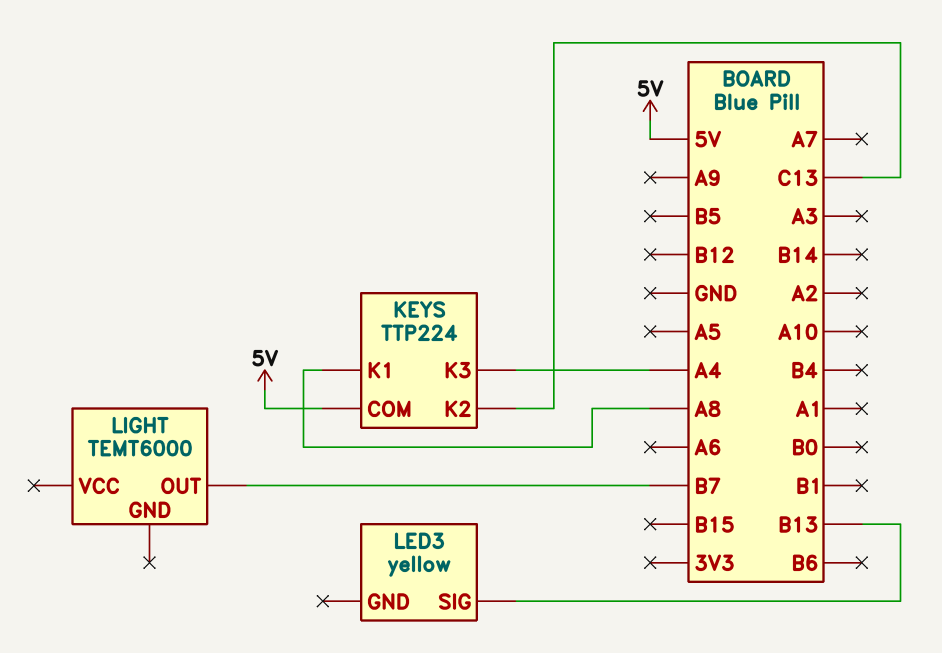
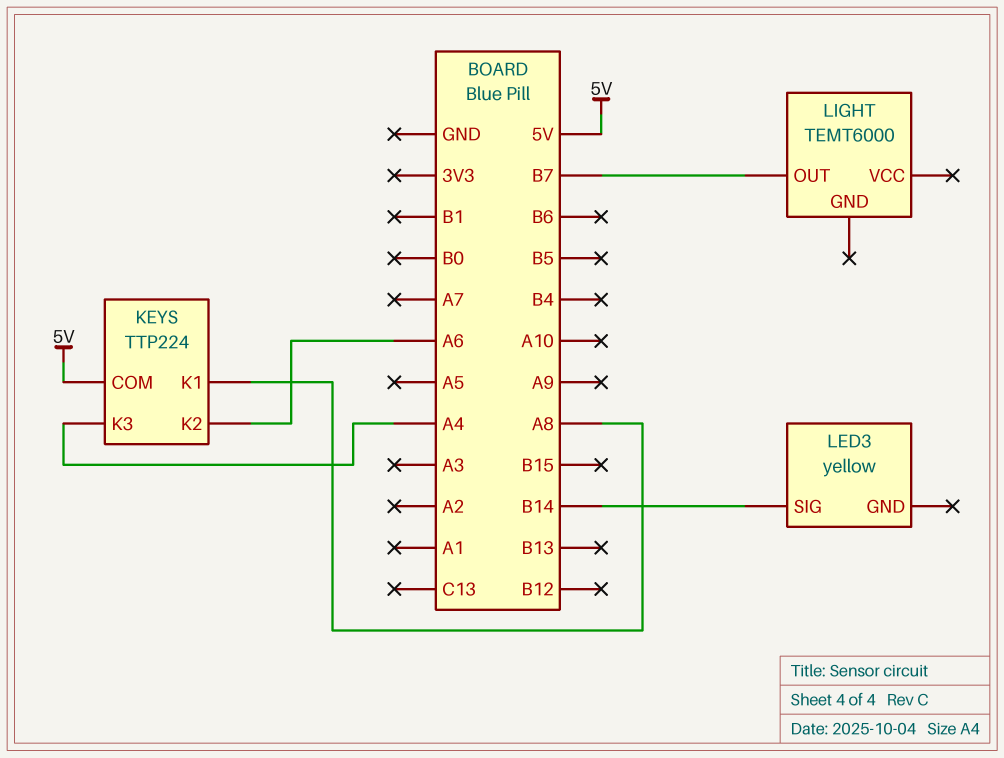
KEYS pin K2: C13 -> A6
LED3 pin SIG: B13 -> B14

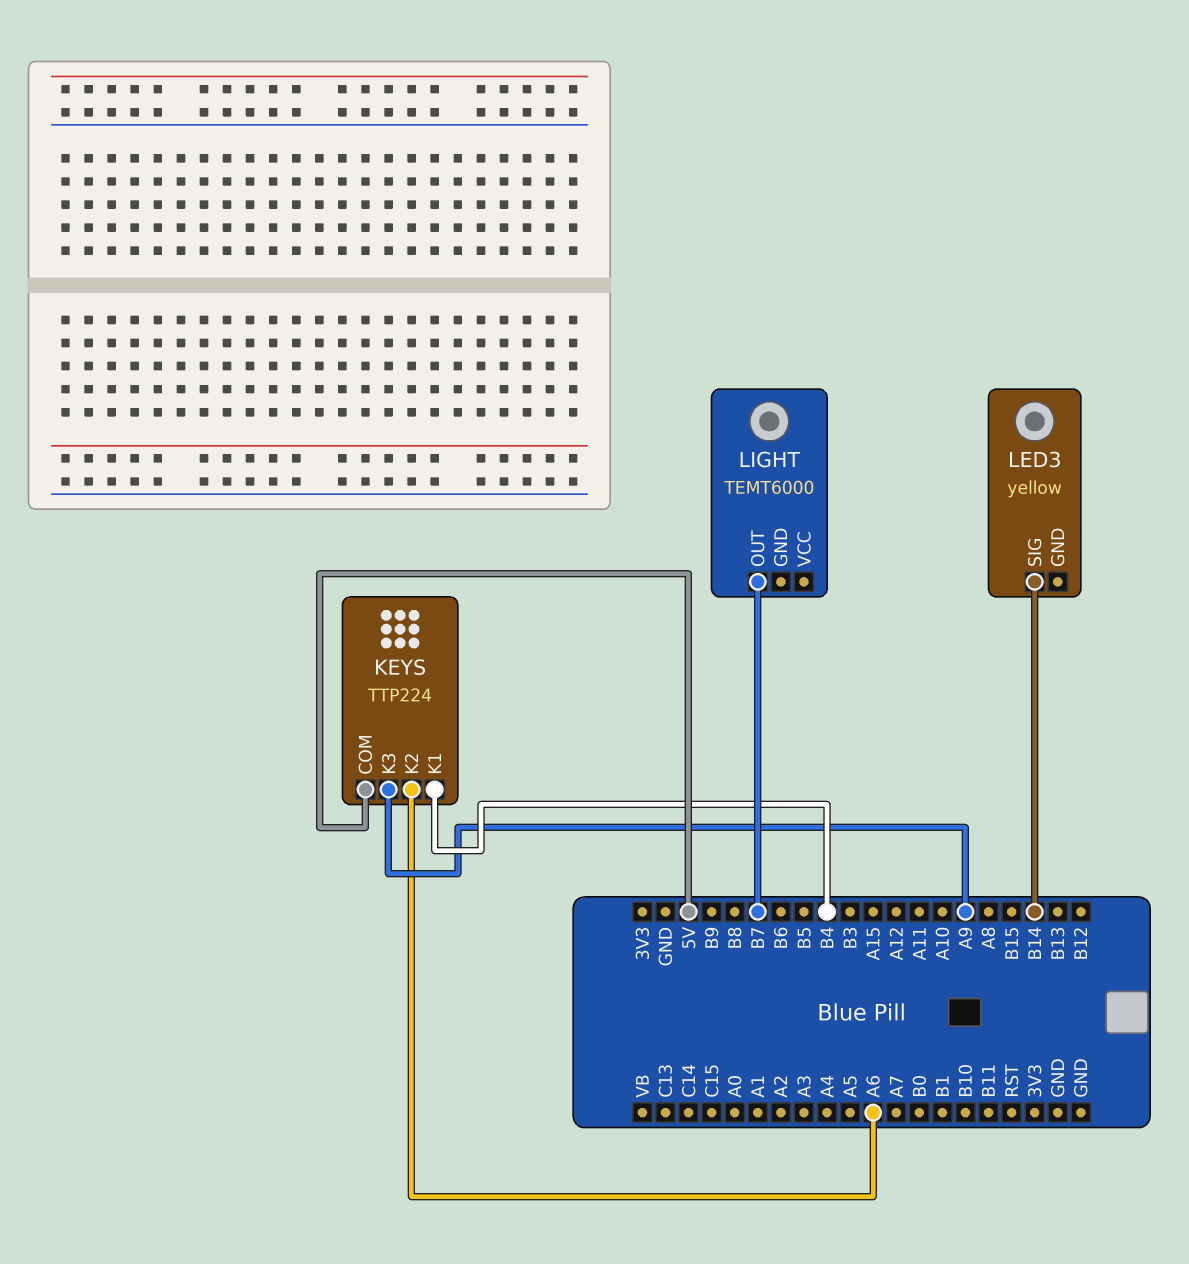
KEYS pin K1: A8 -> B4
KEYS pin K3: A4 -> A9

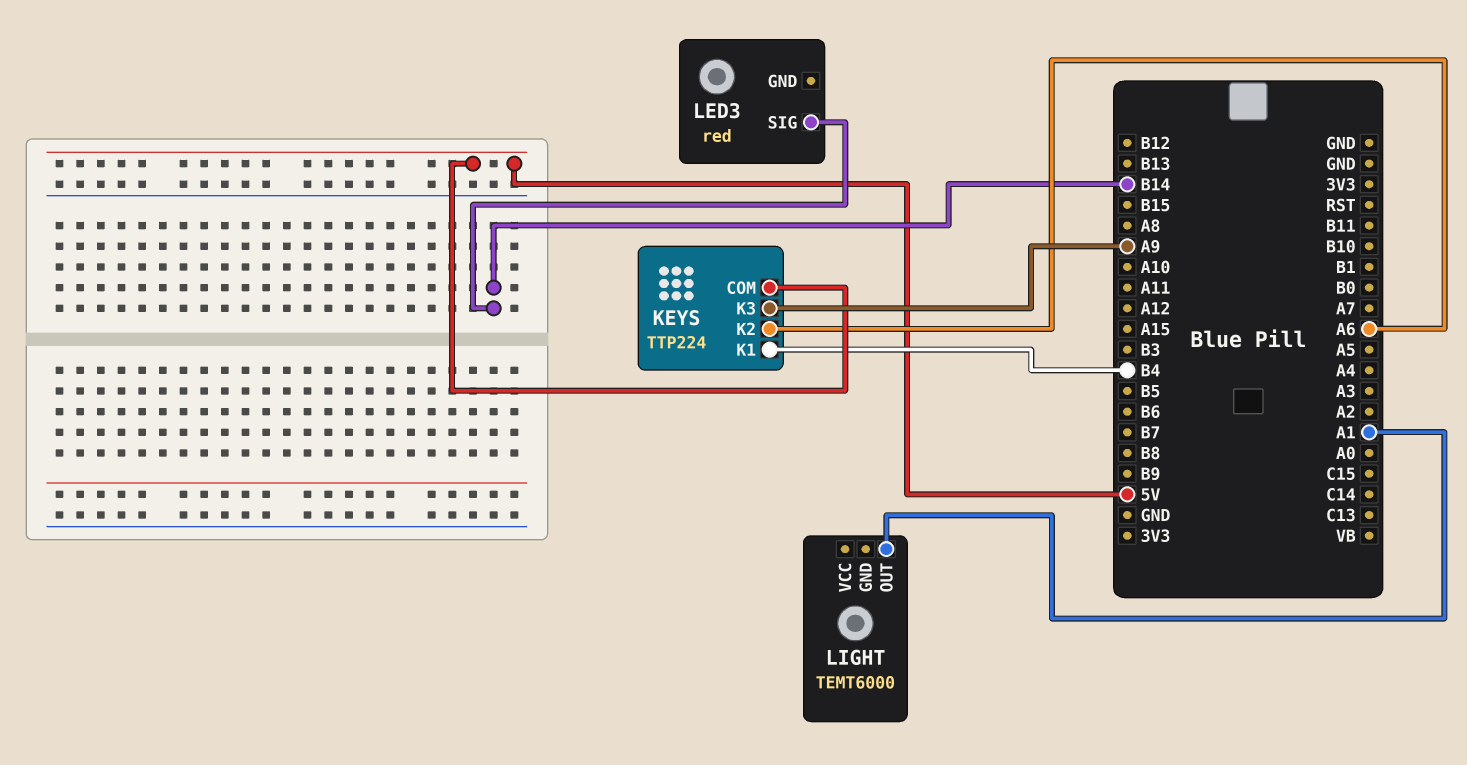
LED3: yellow -> red
LIGHT pin OUT: B7 -> A1

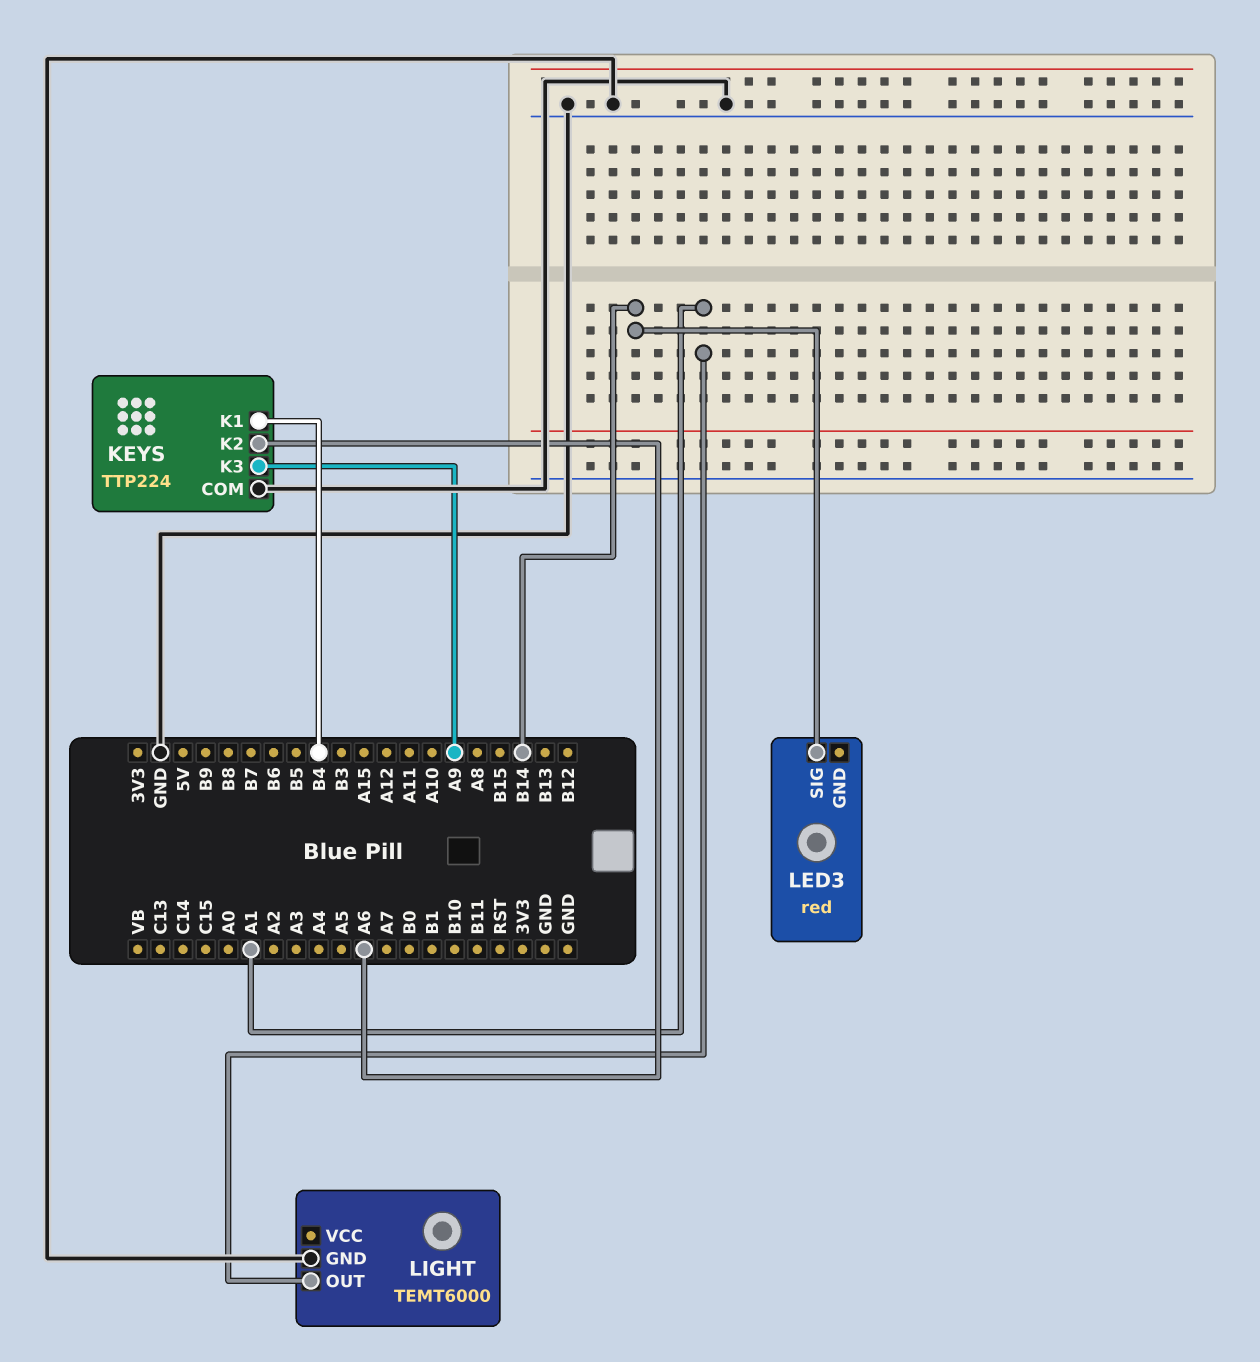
KEYS pin COM: 5V -> GND
LIGHT pin GND: none -> GND

